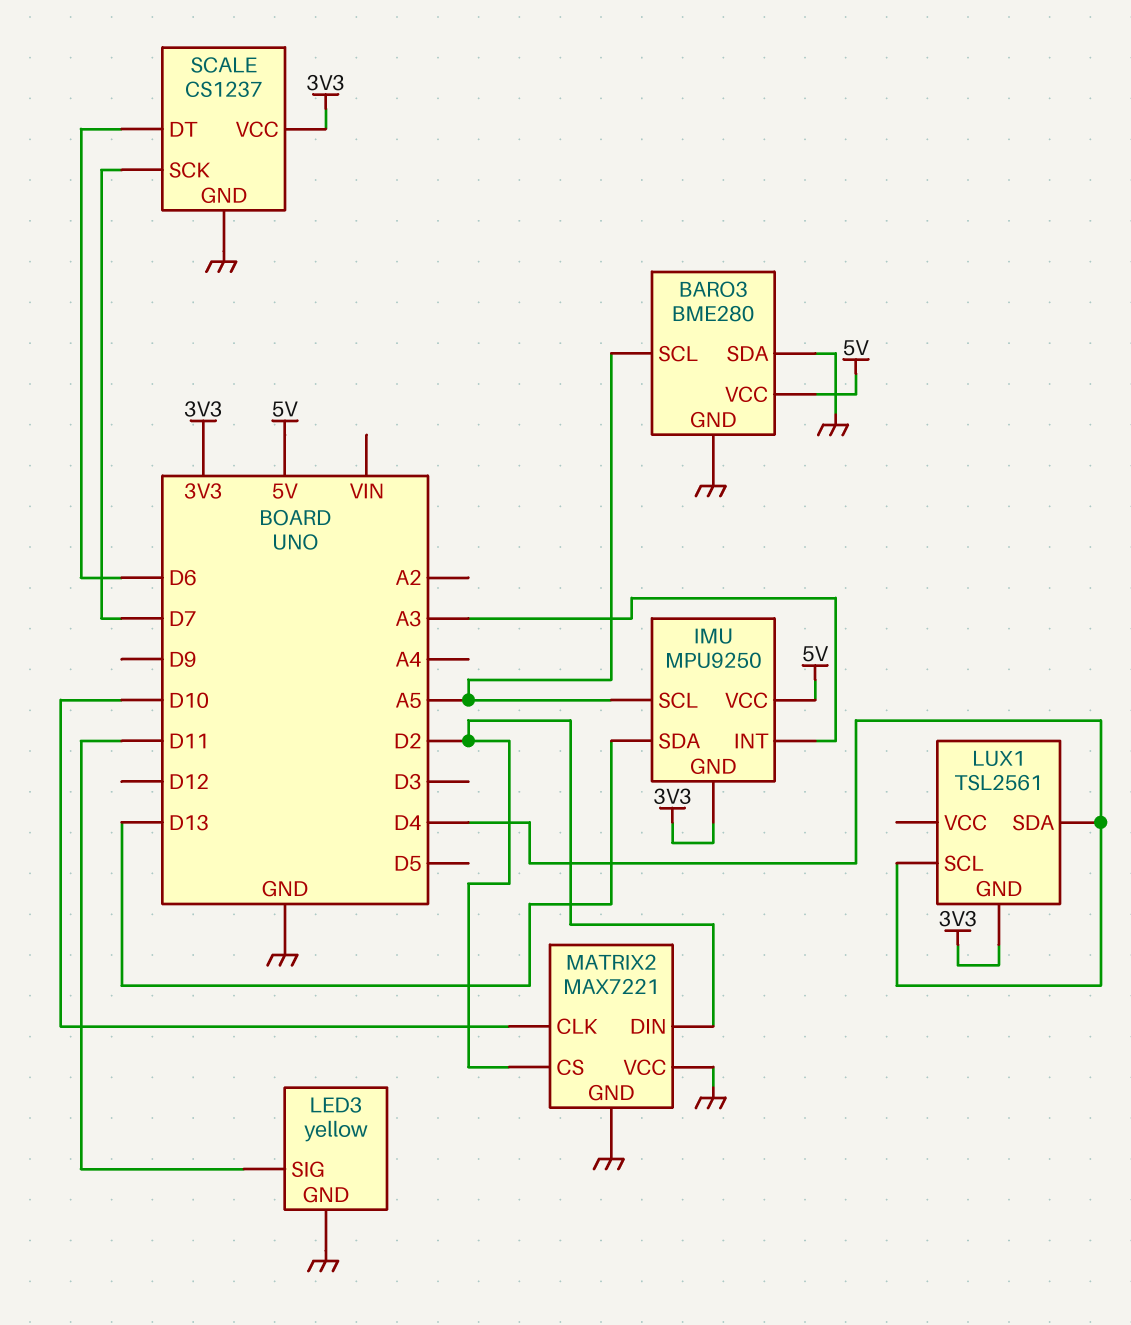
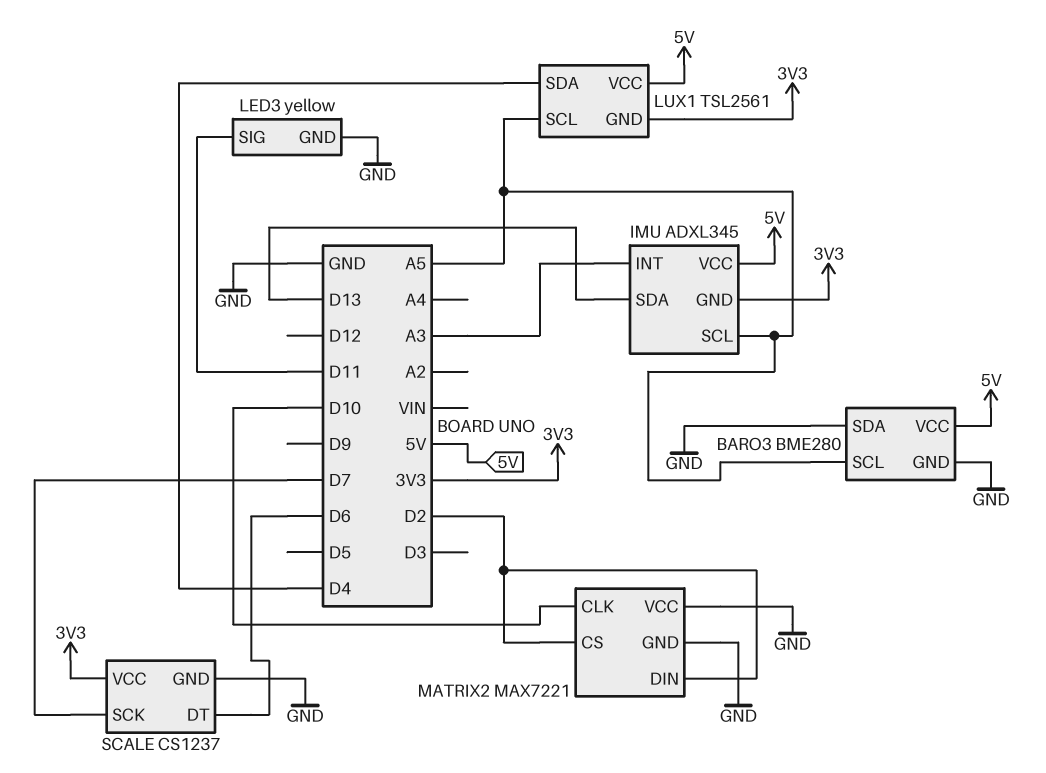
IMU: MPU9250 -> ADXL345
LUX1 pin SCL: D4 -> A5
LUX1 pin VCC: none -> 5V

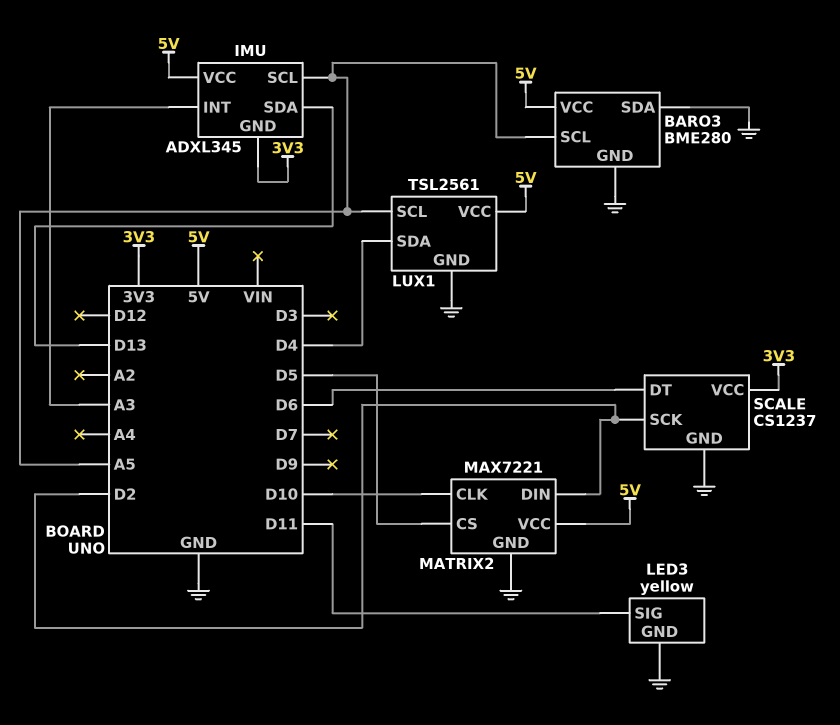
LUX1 pin GND: 3V3 -> GND
MATRIX2 pin CS: D2 -> D5
MATRIX2 pin VCC: GND -> 5V
SCALE pin SCK: D7 -> D2

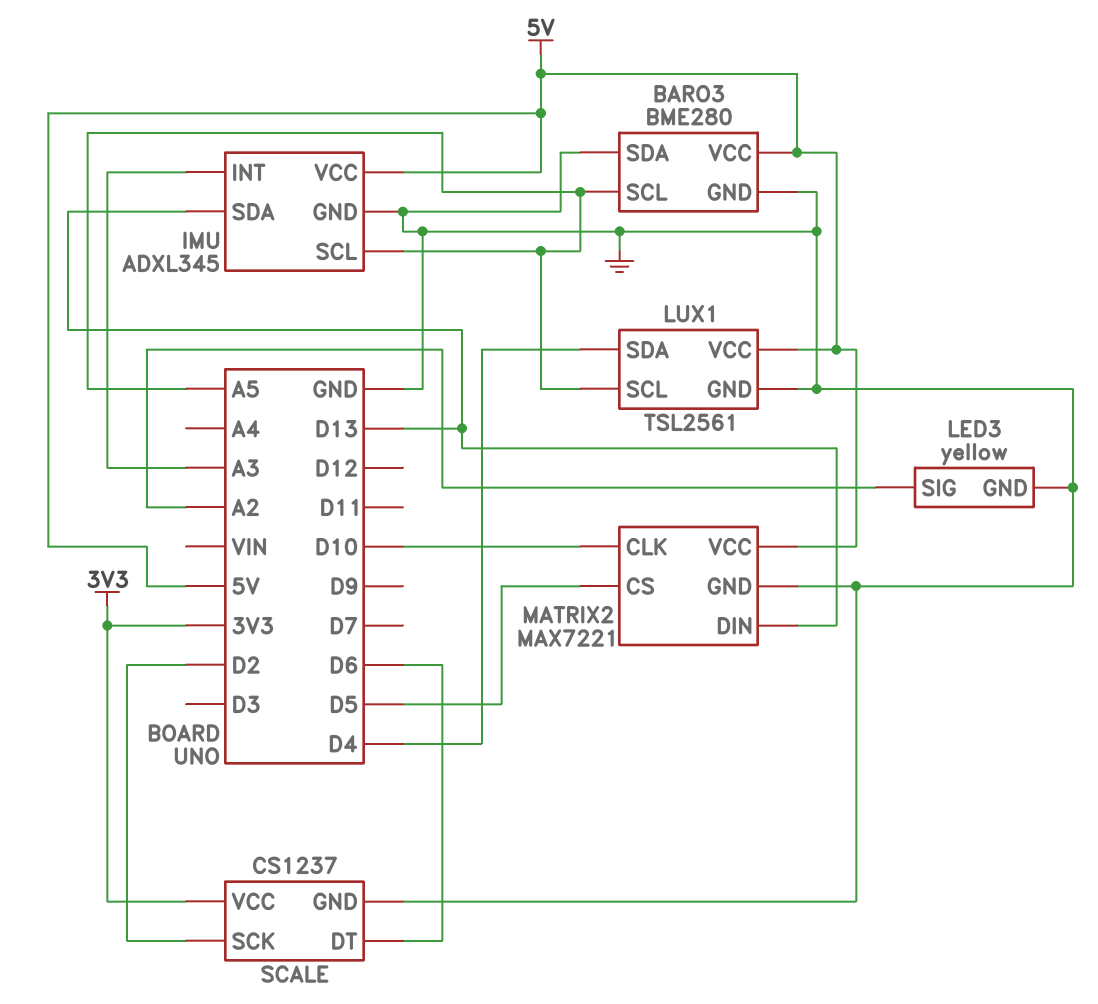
IMU pin GND: 3V3 -> GND
LED3 pin SIG: D11 -> A2
MATRIX2 pin DIN: D2 -> D13

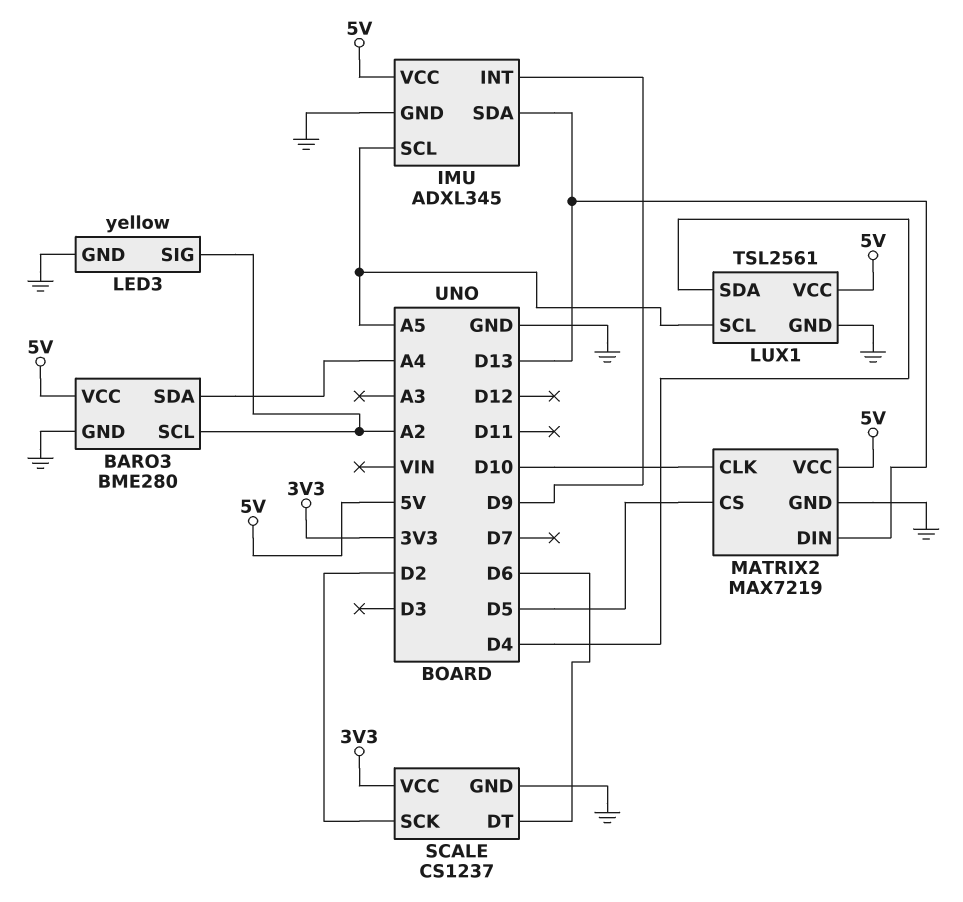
BARO3 pin SCL: A5 -> A2
BARO3 pin SDA: GND -> A4
IMU pin INT: A3 -> D9
MATRIX2: MAX7221 -> MAX7219

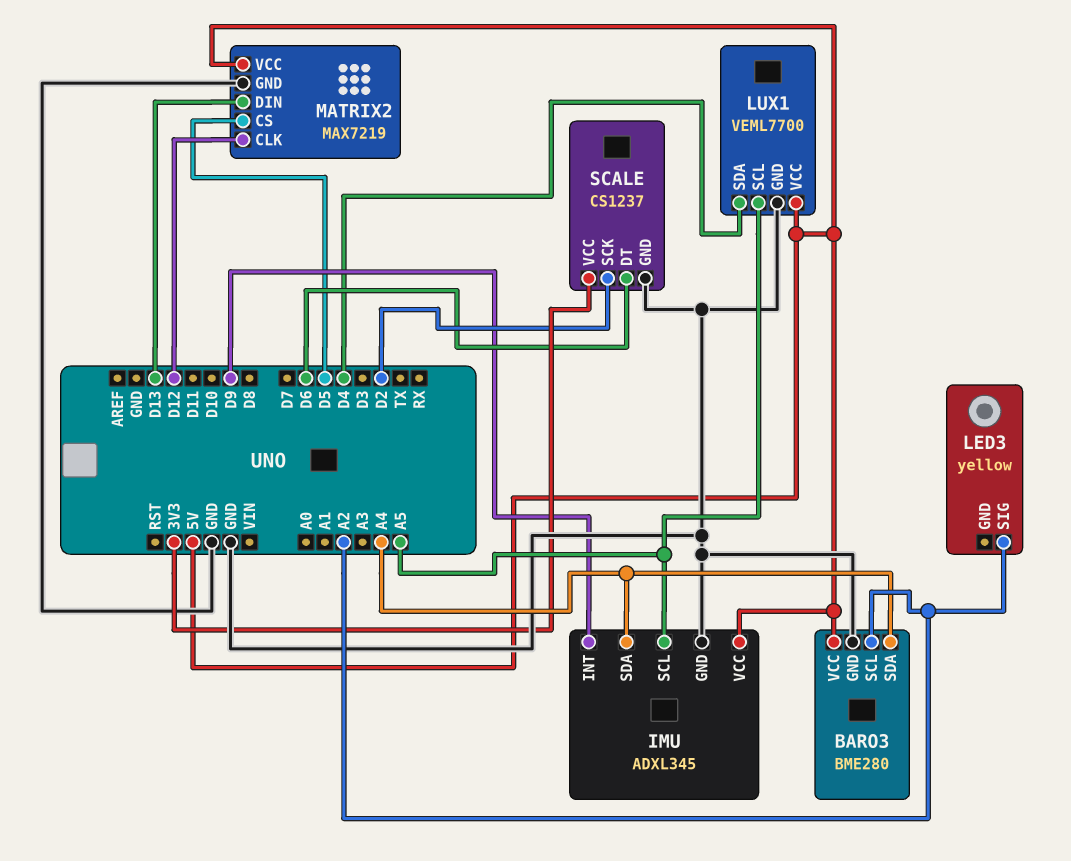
IMU pin SDA: D13 -> A4
LED3 pin GND: GND -> none
LUX1: TSL2561 -> VEML7700
MATRIX2 pin CLK: D10 -> D12

